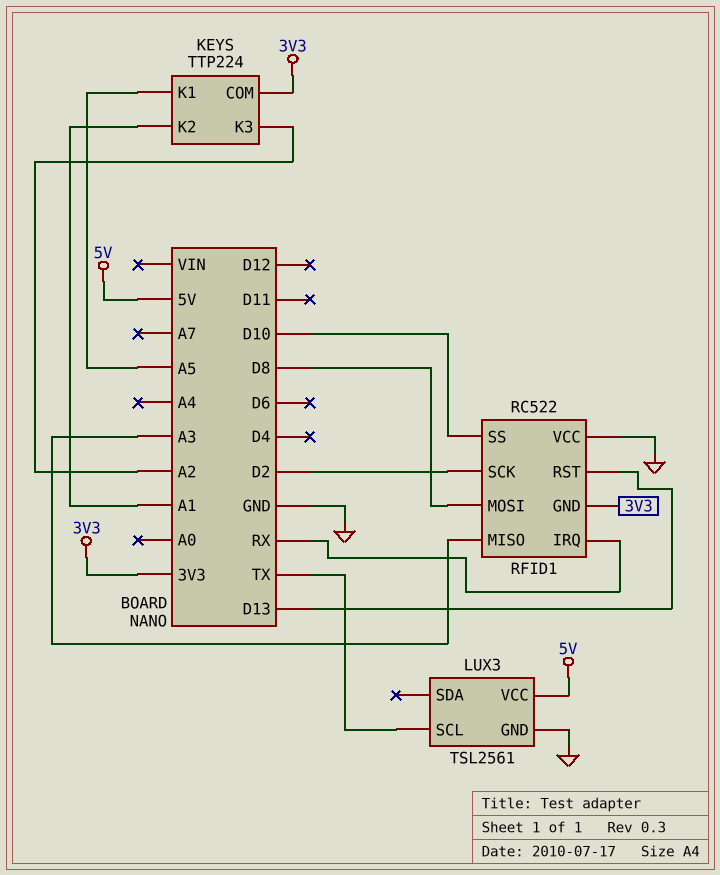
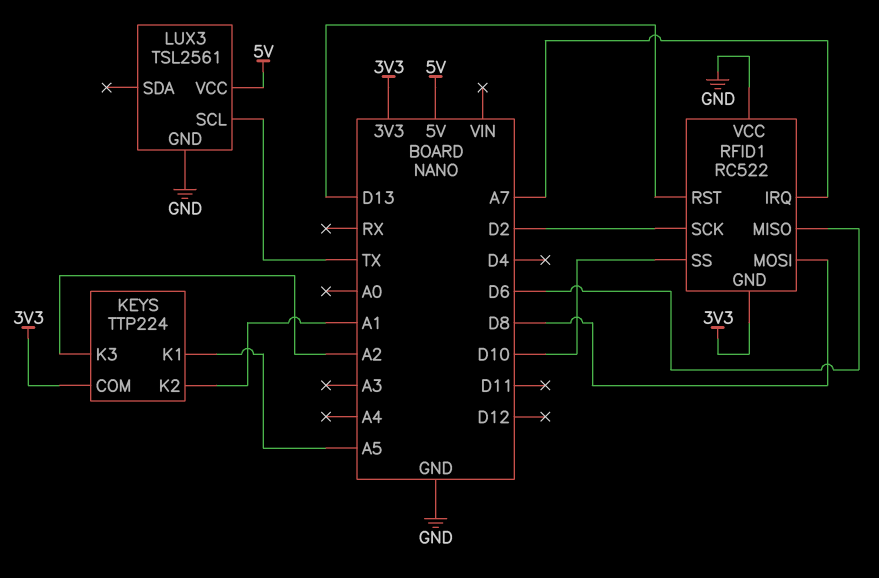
RFID1 pin IRQ: RX -> A7
RFID1 pin MISO: A3 -> D6

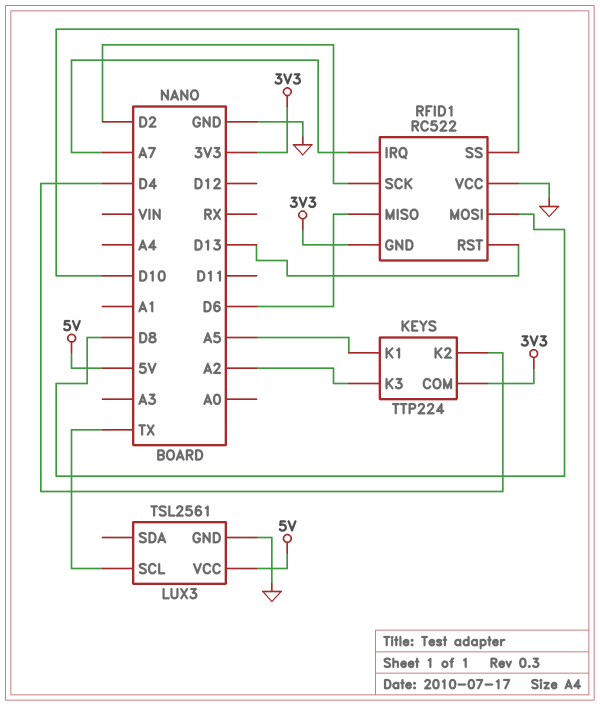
KEYS pin K2: A1 -> D4

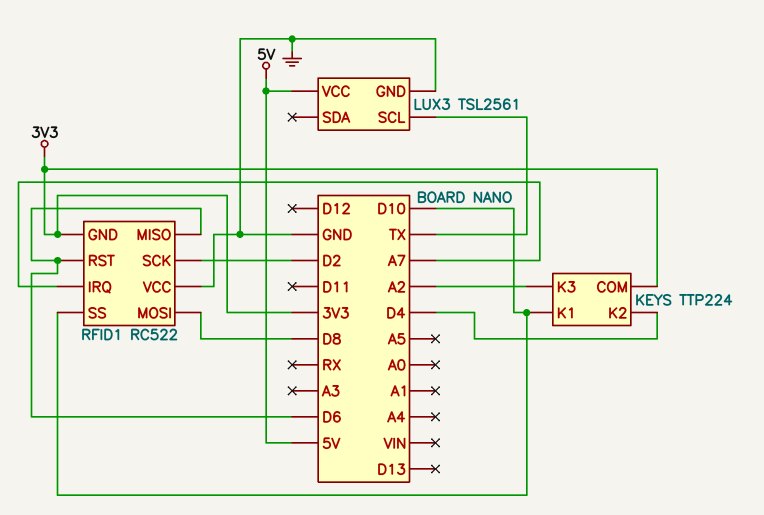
KEYS pin K1: A5 -> D10
RFID1 pin RST: D13 -> D6

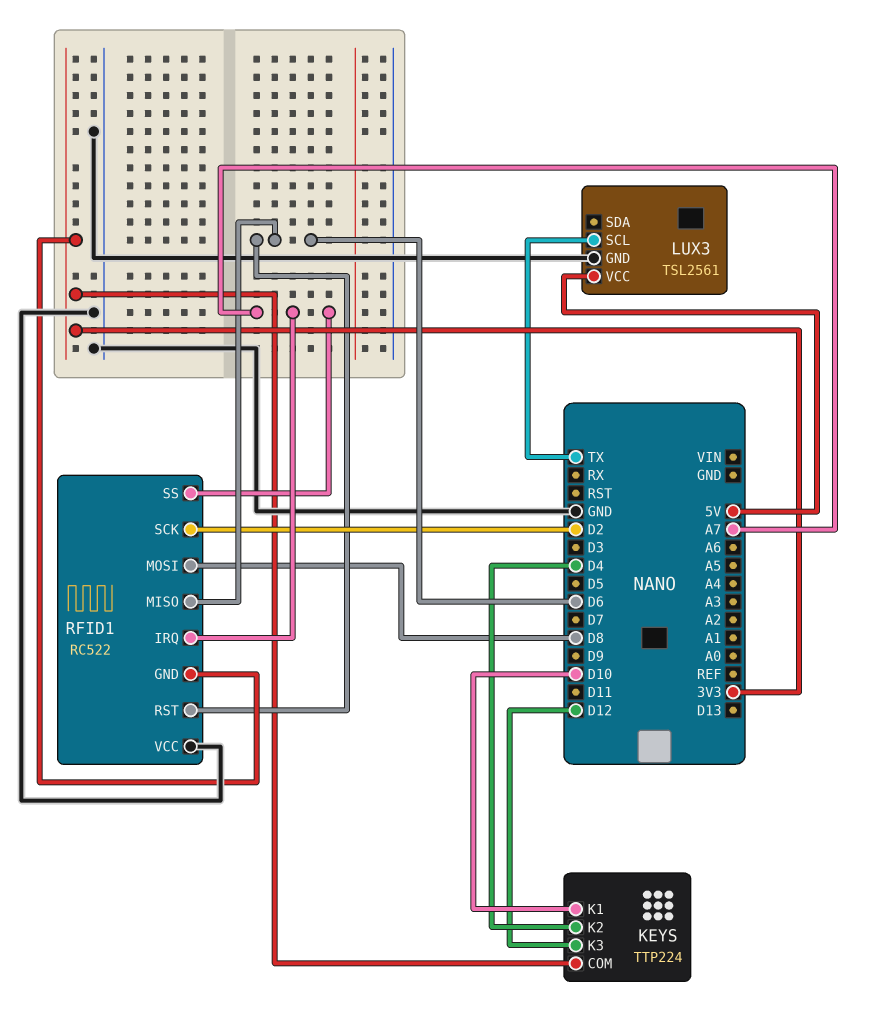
KEYS pin K3: A2 -> D12
RFID1 pin SS: D10 -> A7

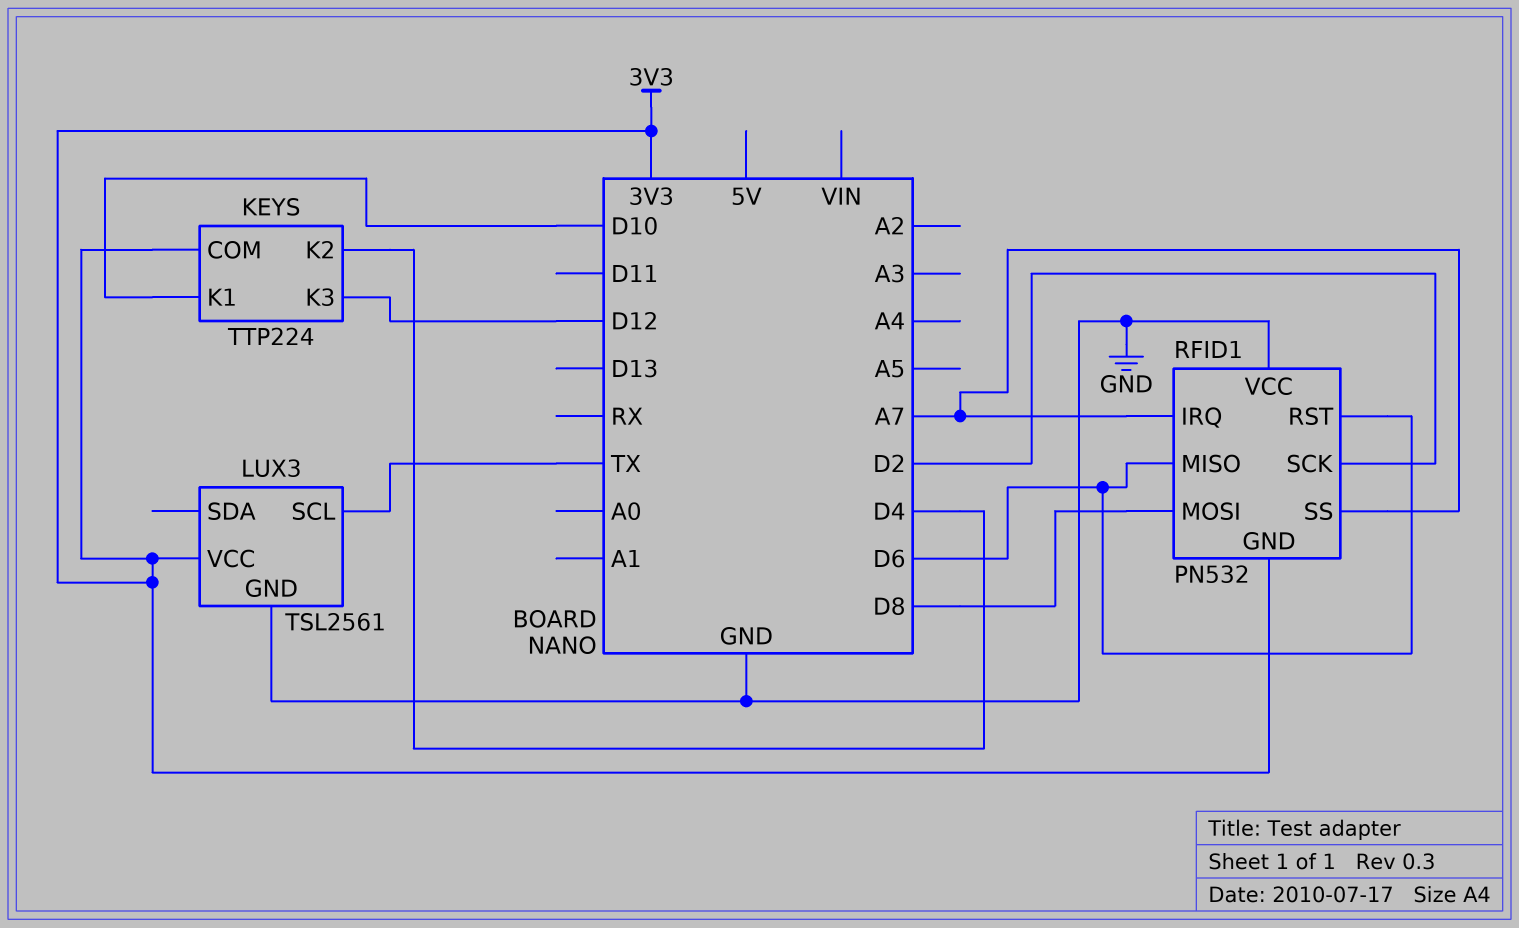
LUX3 pin VCC: 5V -> 3V3
RFID1: RC522 -> PN532

